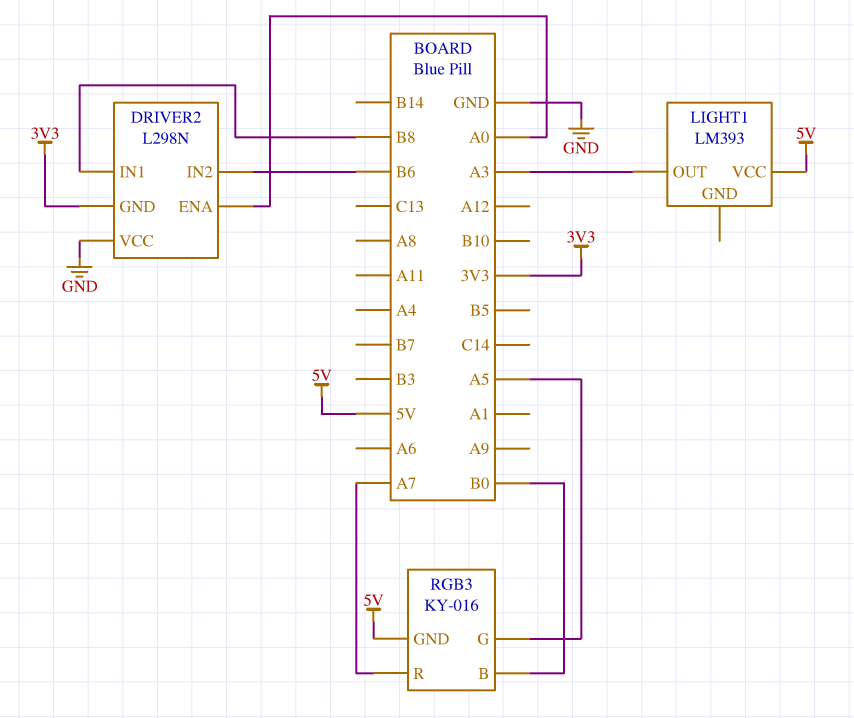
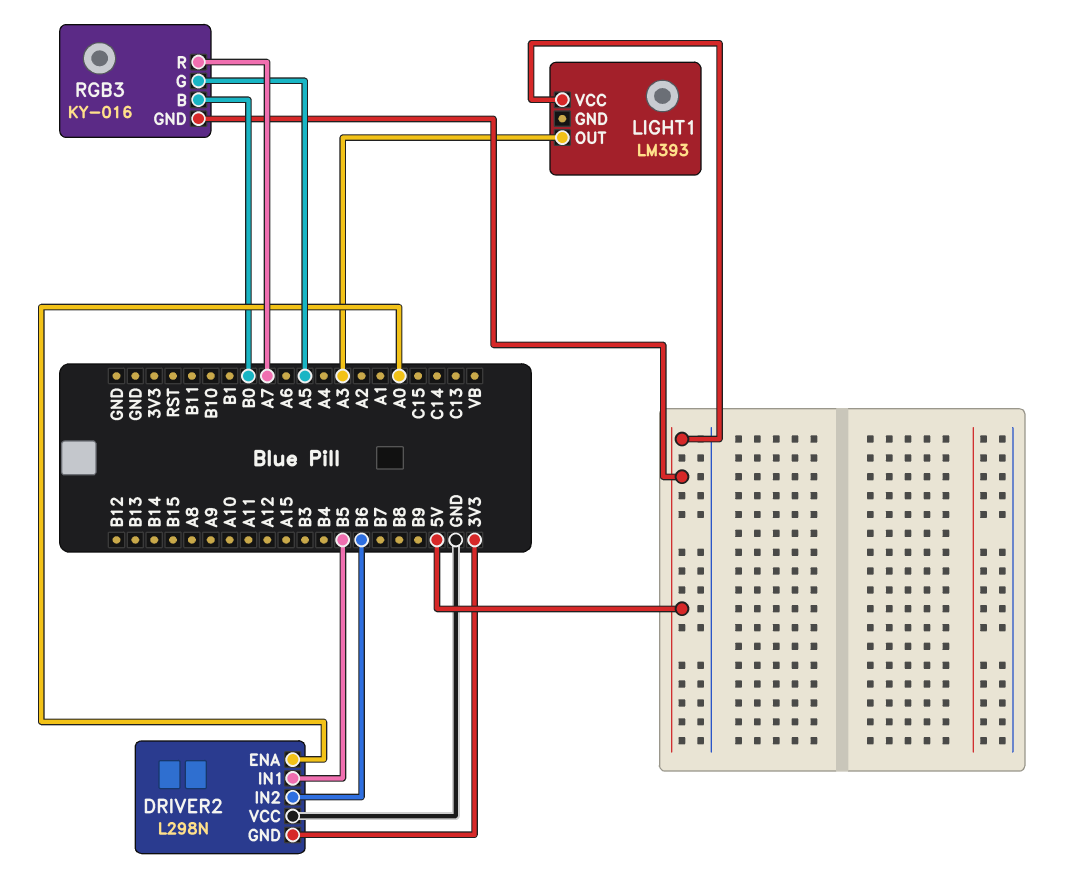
DRIVER2 pin IN1: B8 -> B5

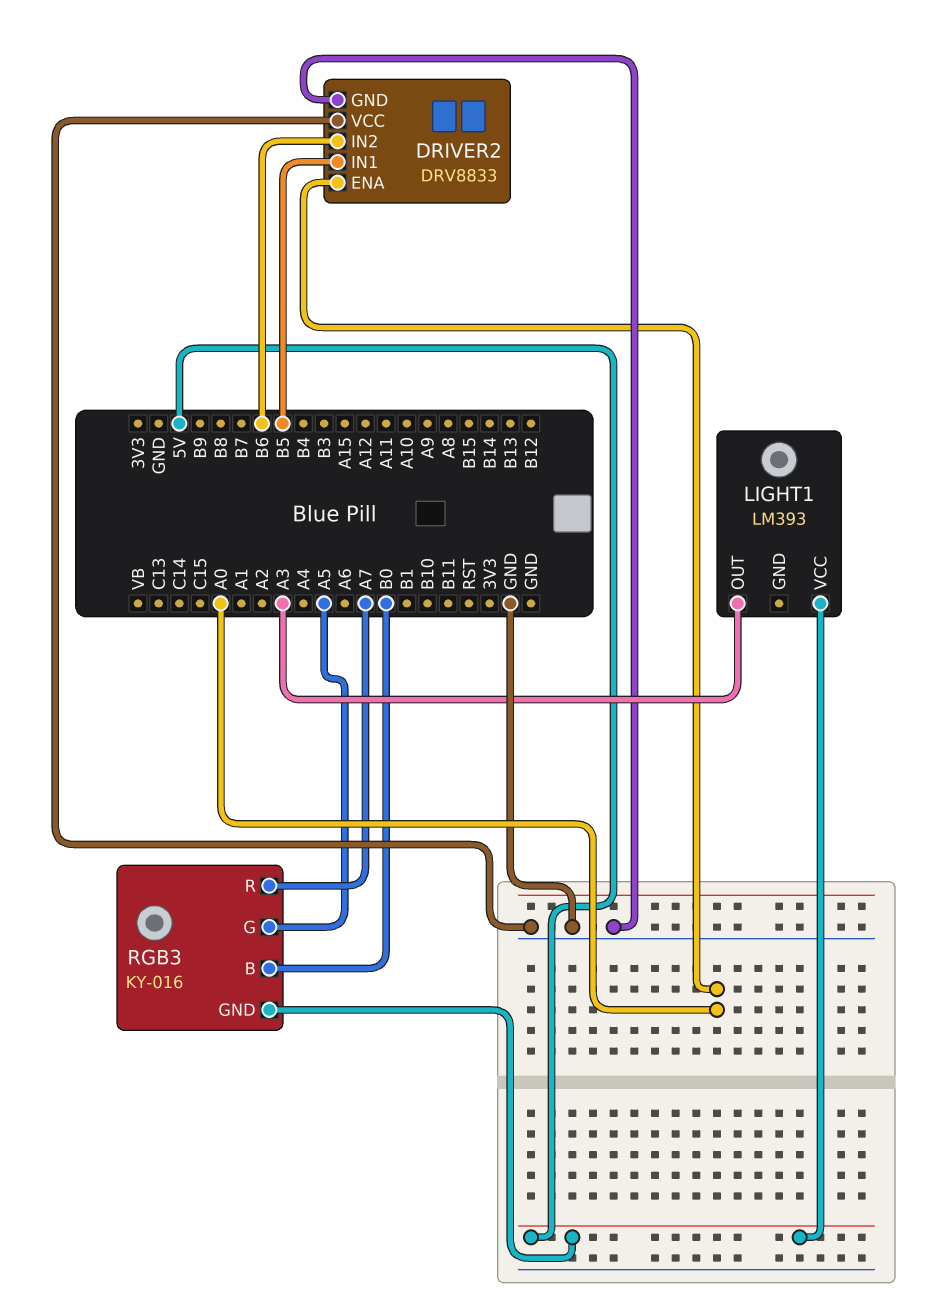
DRIVER2: L298N -> DRV8833
DRIVER2 pin GND: 3V3 -> GND

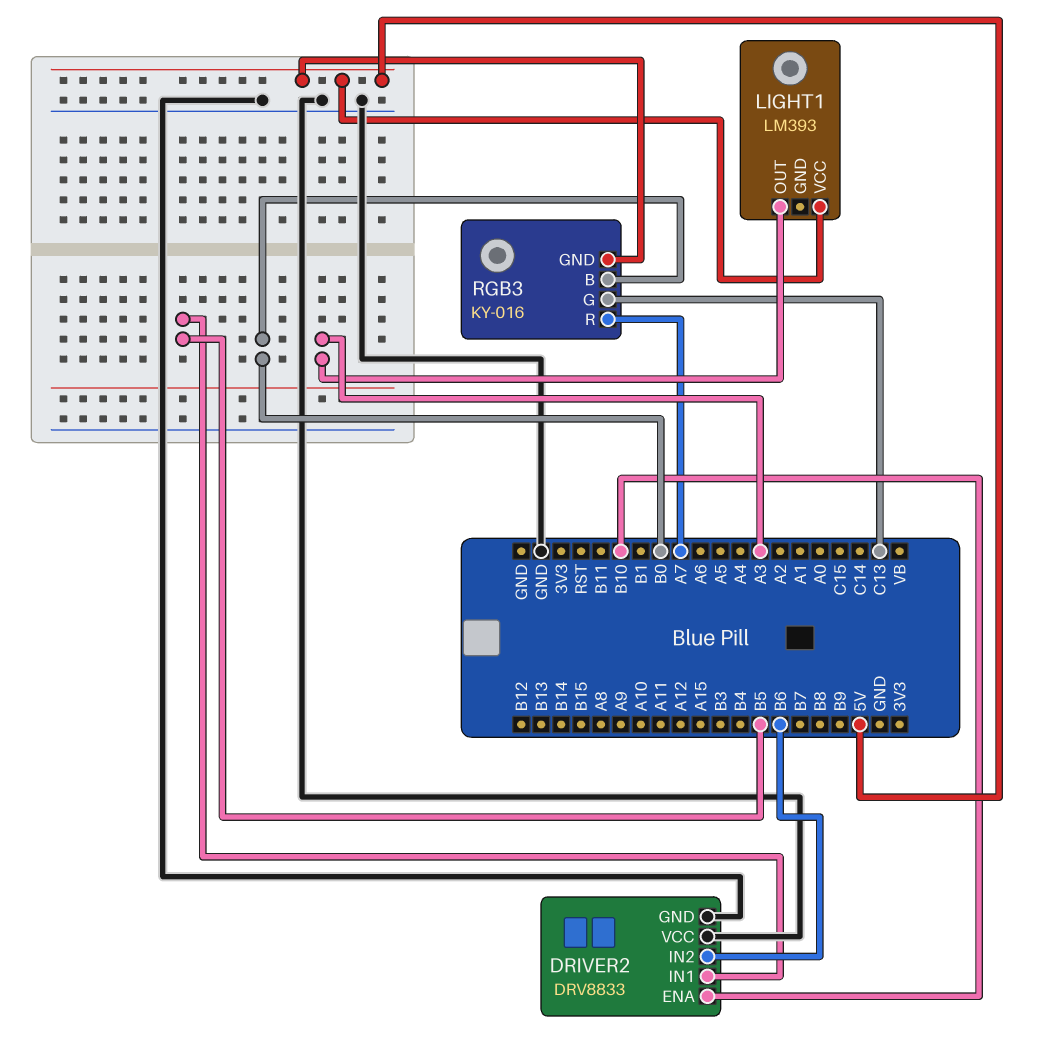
DRIVER2 pin ENA: A0 -> B10
RGB3 pin G: A5 -> C13

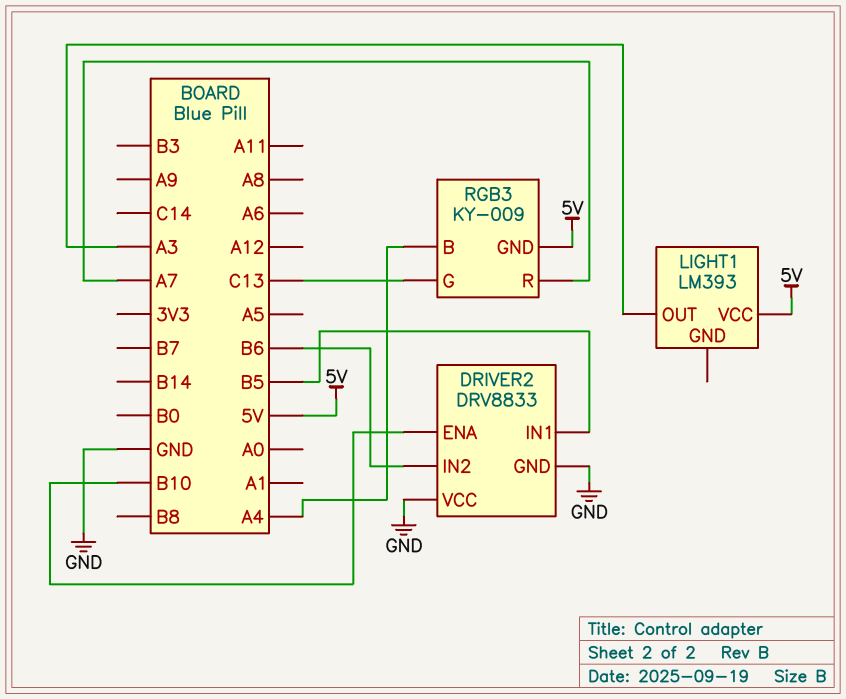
RGB3: KY-016 -> KY-009
RGB3 pin B: B0 -> A4

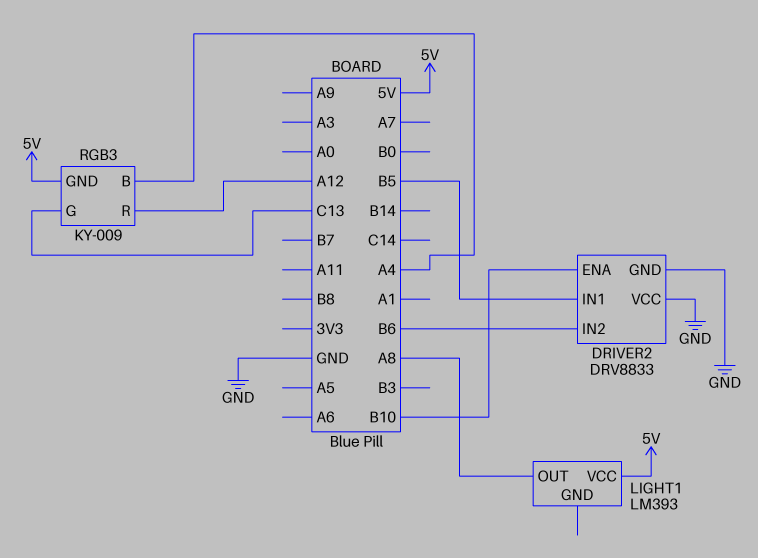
LIGHT1 pin OUT: A3 -> A8
RGB3 pin R: A7 -> A12

